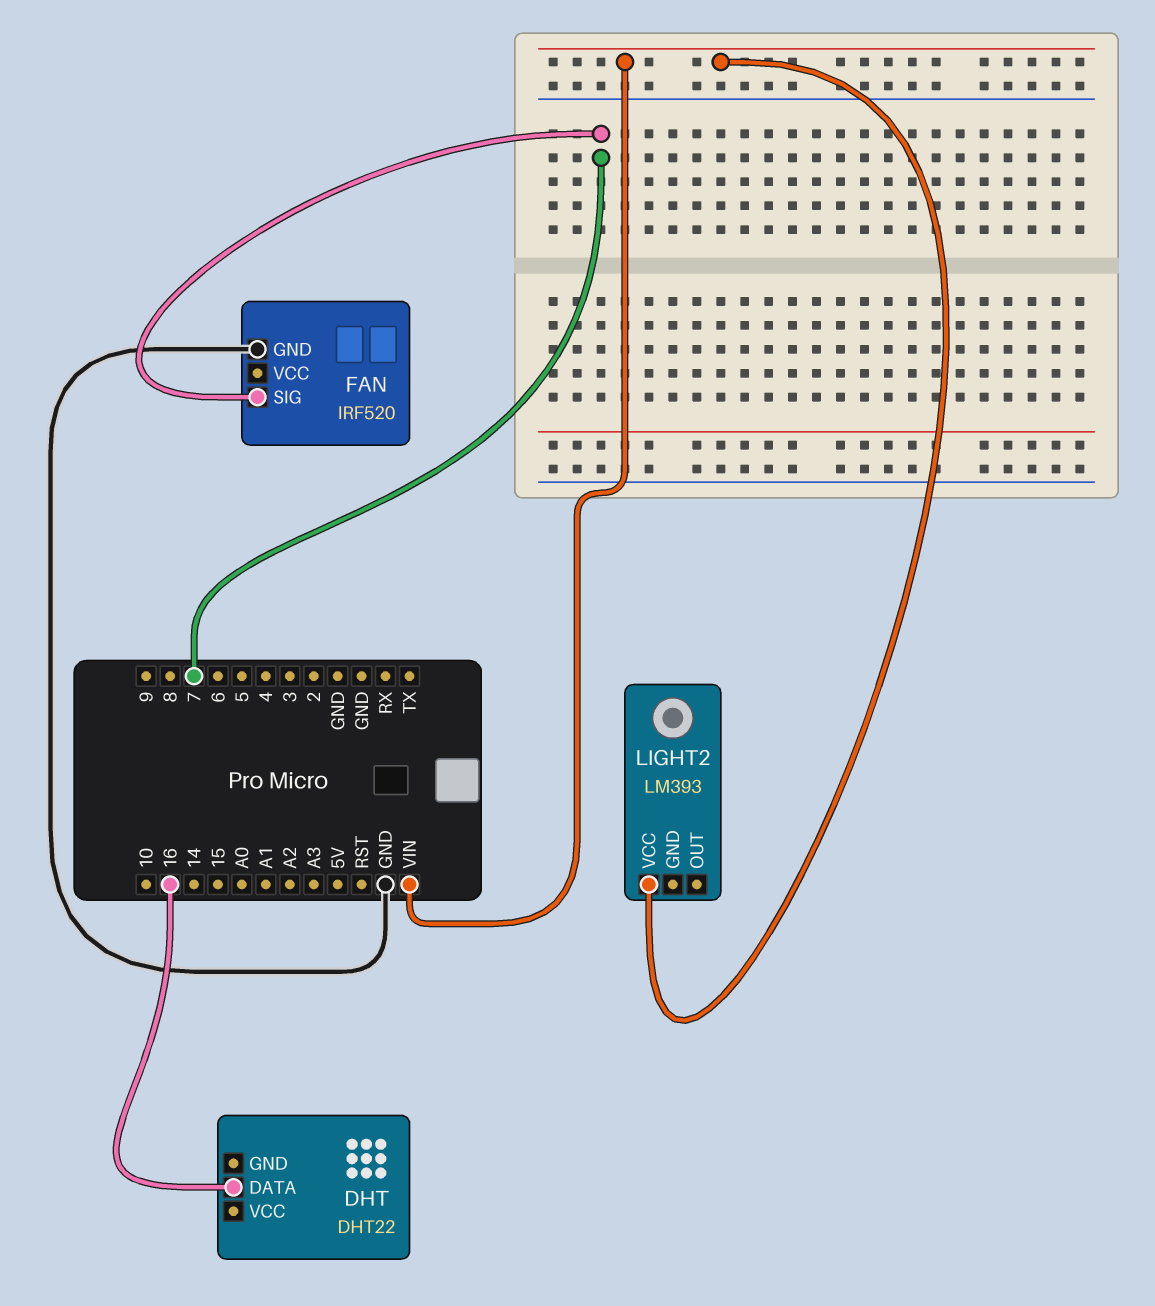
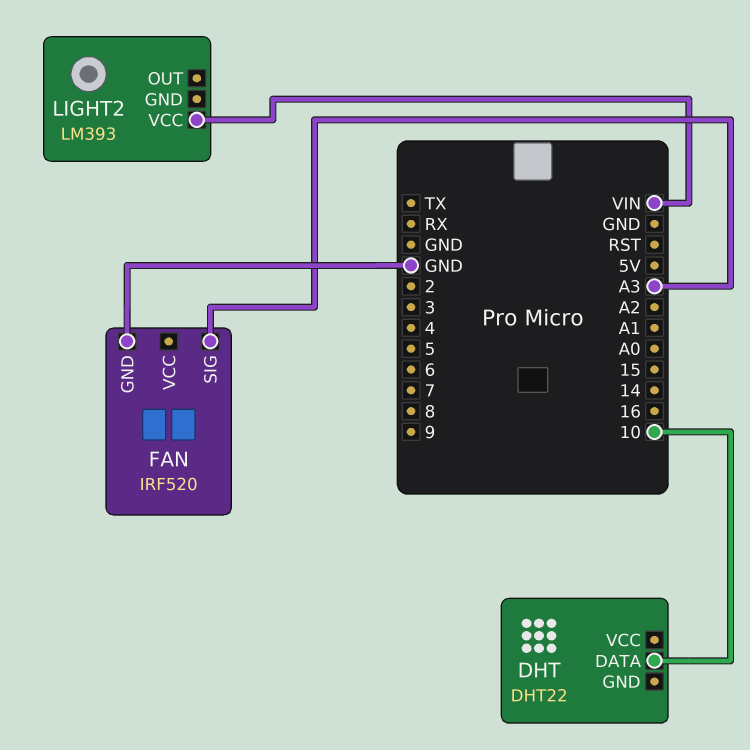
DHT pin DATA: 16 -> 10
FAN pin SIG: 7 -> A3

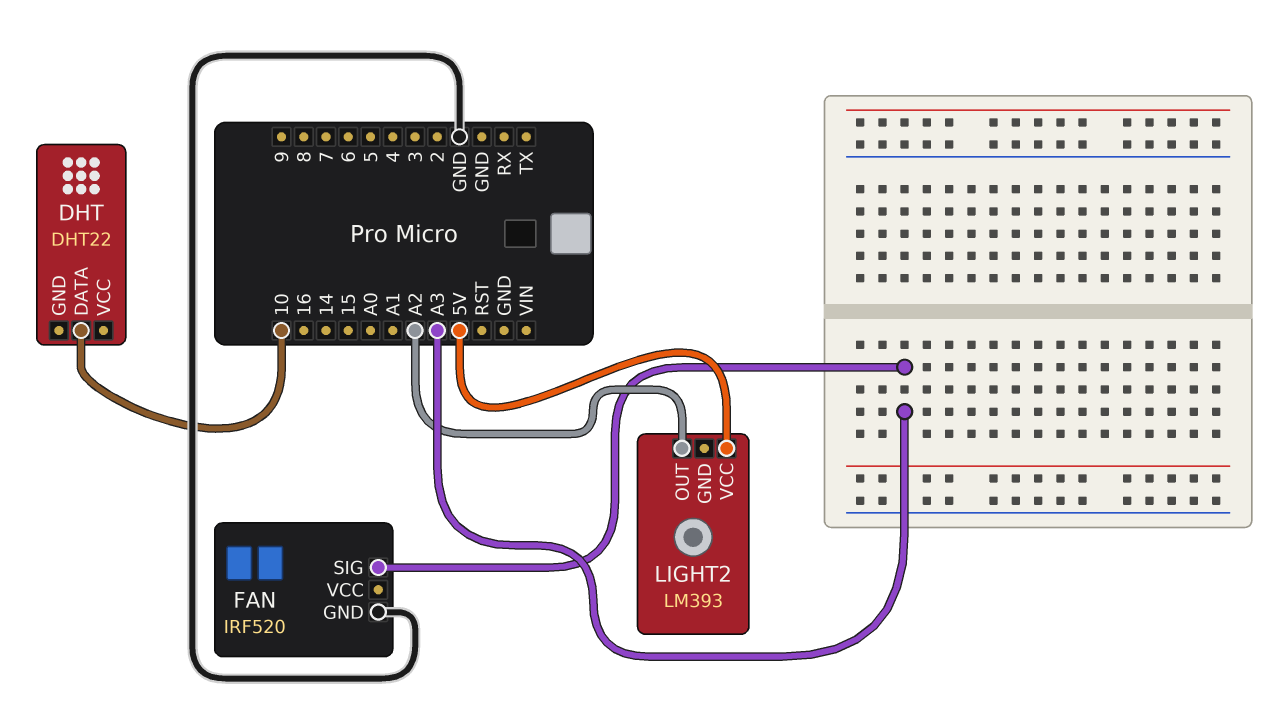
LIGHT2 pin OUT: none -> A2
LIGHT2 pin VCC: VIN -> 5V

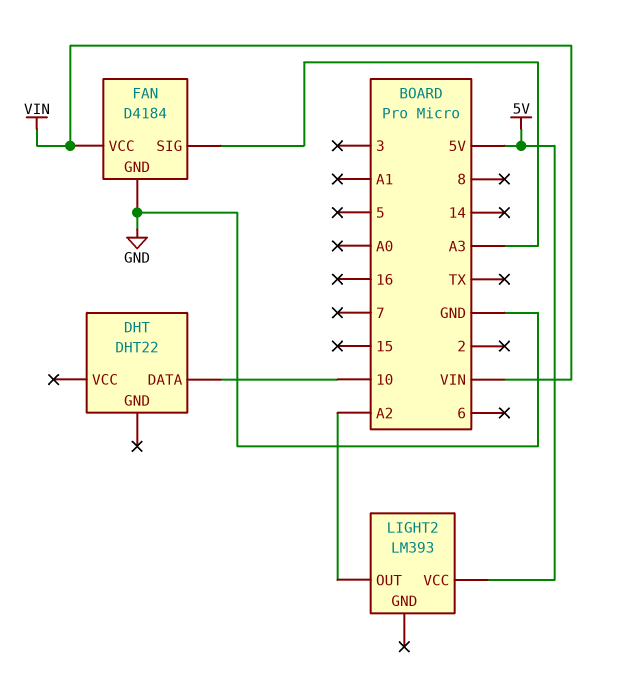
FAN: IRF520 -> D4184
FAN pin VCC: none -> VIN

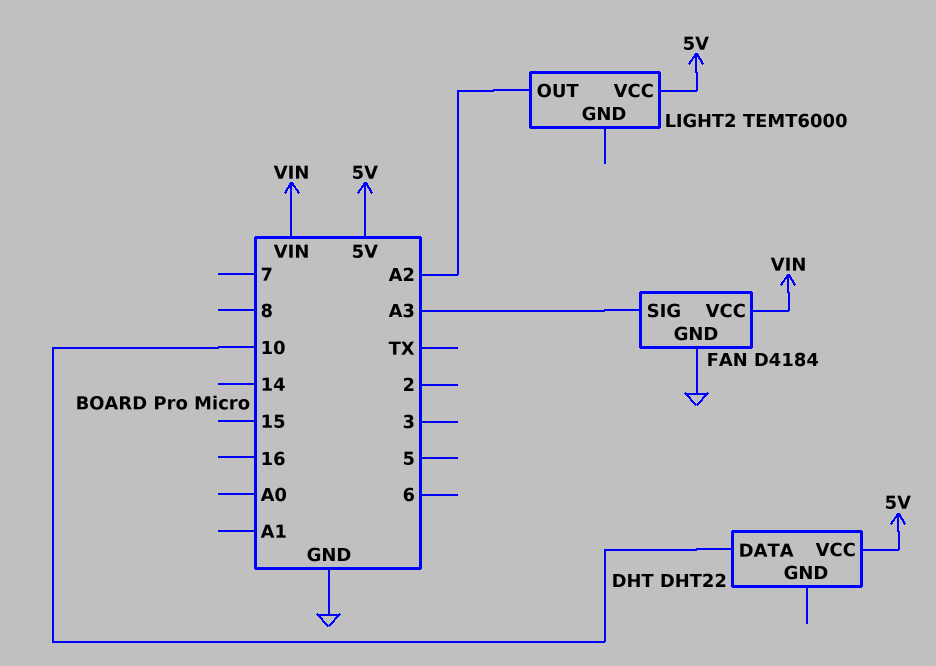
DHT pin VCC: none -> 5V
LIGHT2: LM393 -> TEMT6000

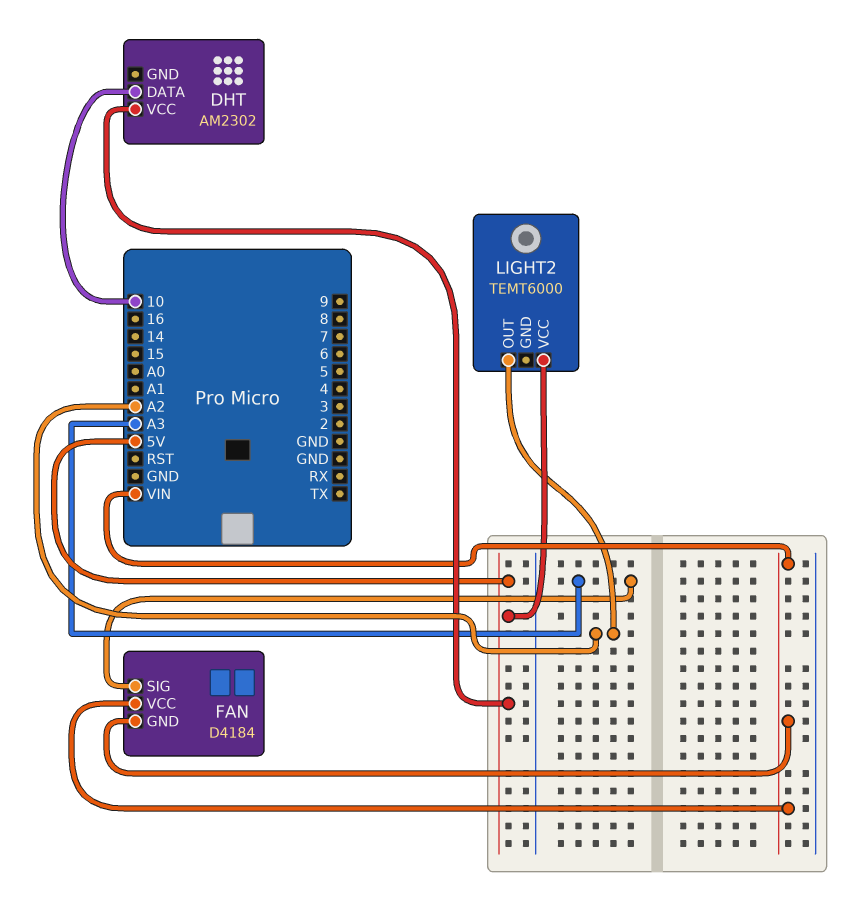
DHT: DHT22 -> AM2302
FAN pin GND: GND -> VIN

